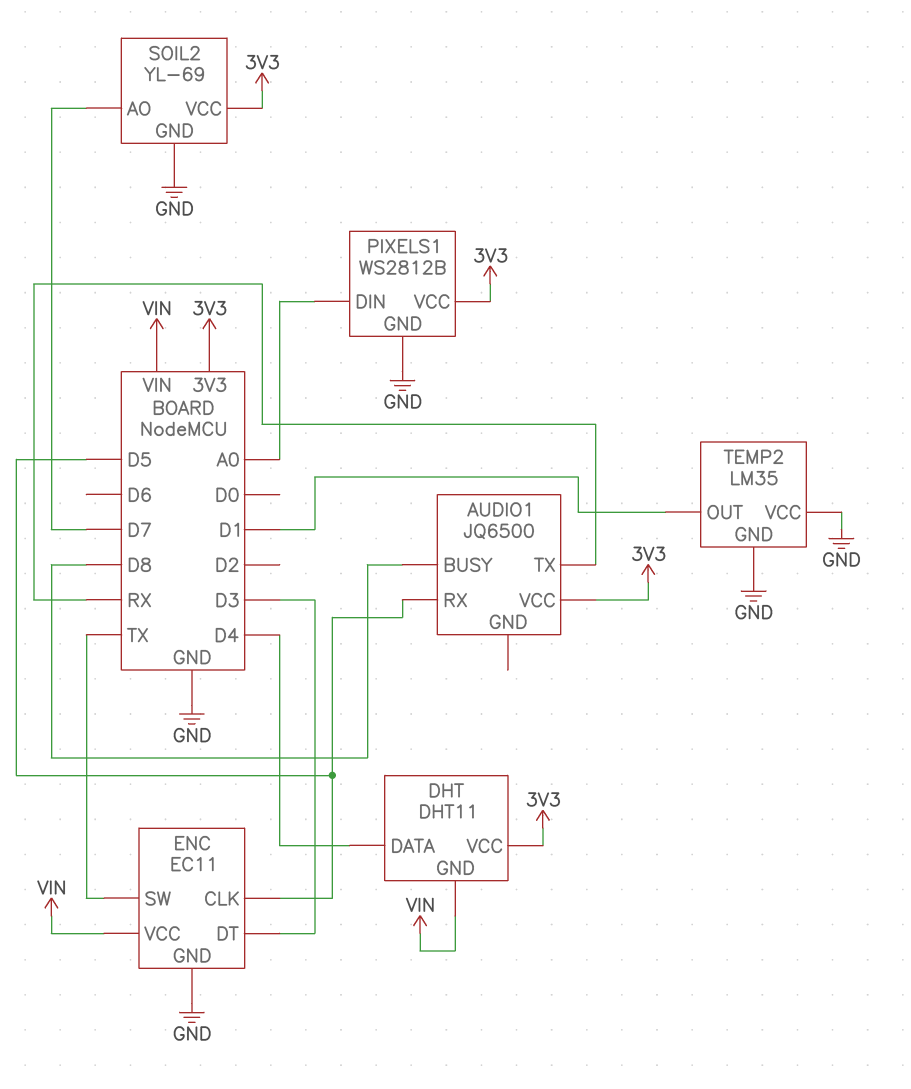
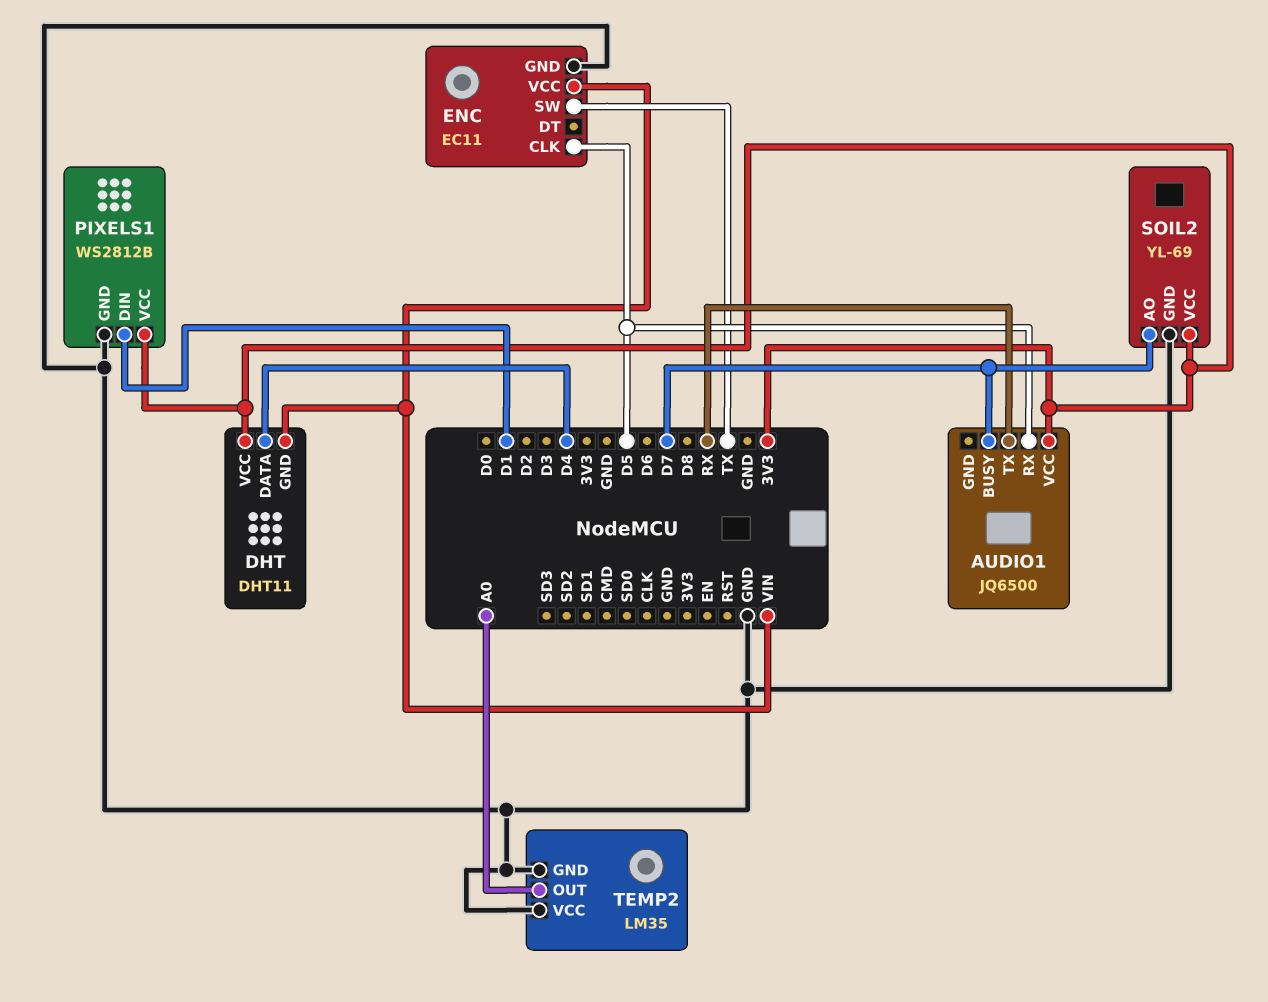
AUDIO1 pin BUSY: D8 -> D7
ENC pin DT: D3 -> none
PIXELS1 pin DIN: A0 -> D1
TEMP2 pin OUT: D1 -> A0

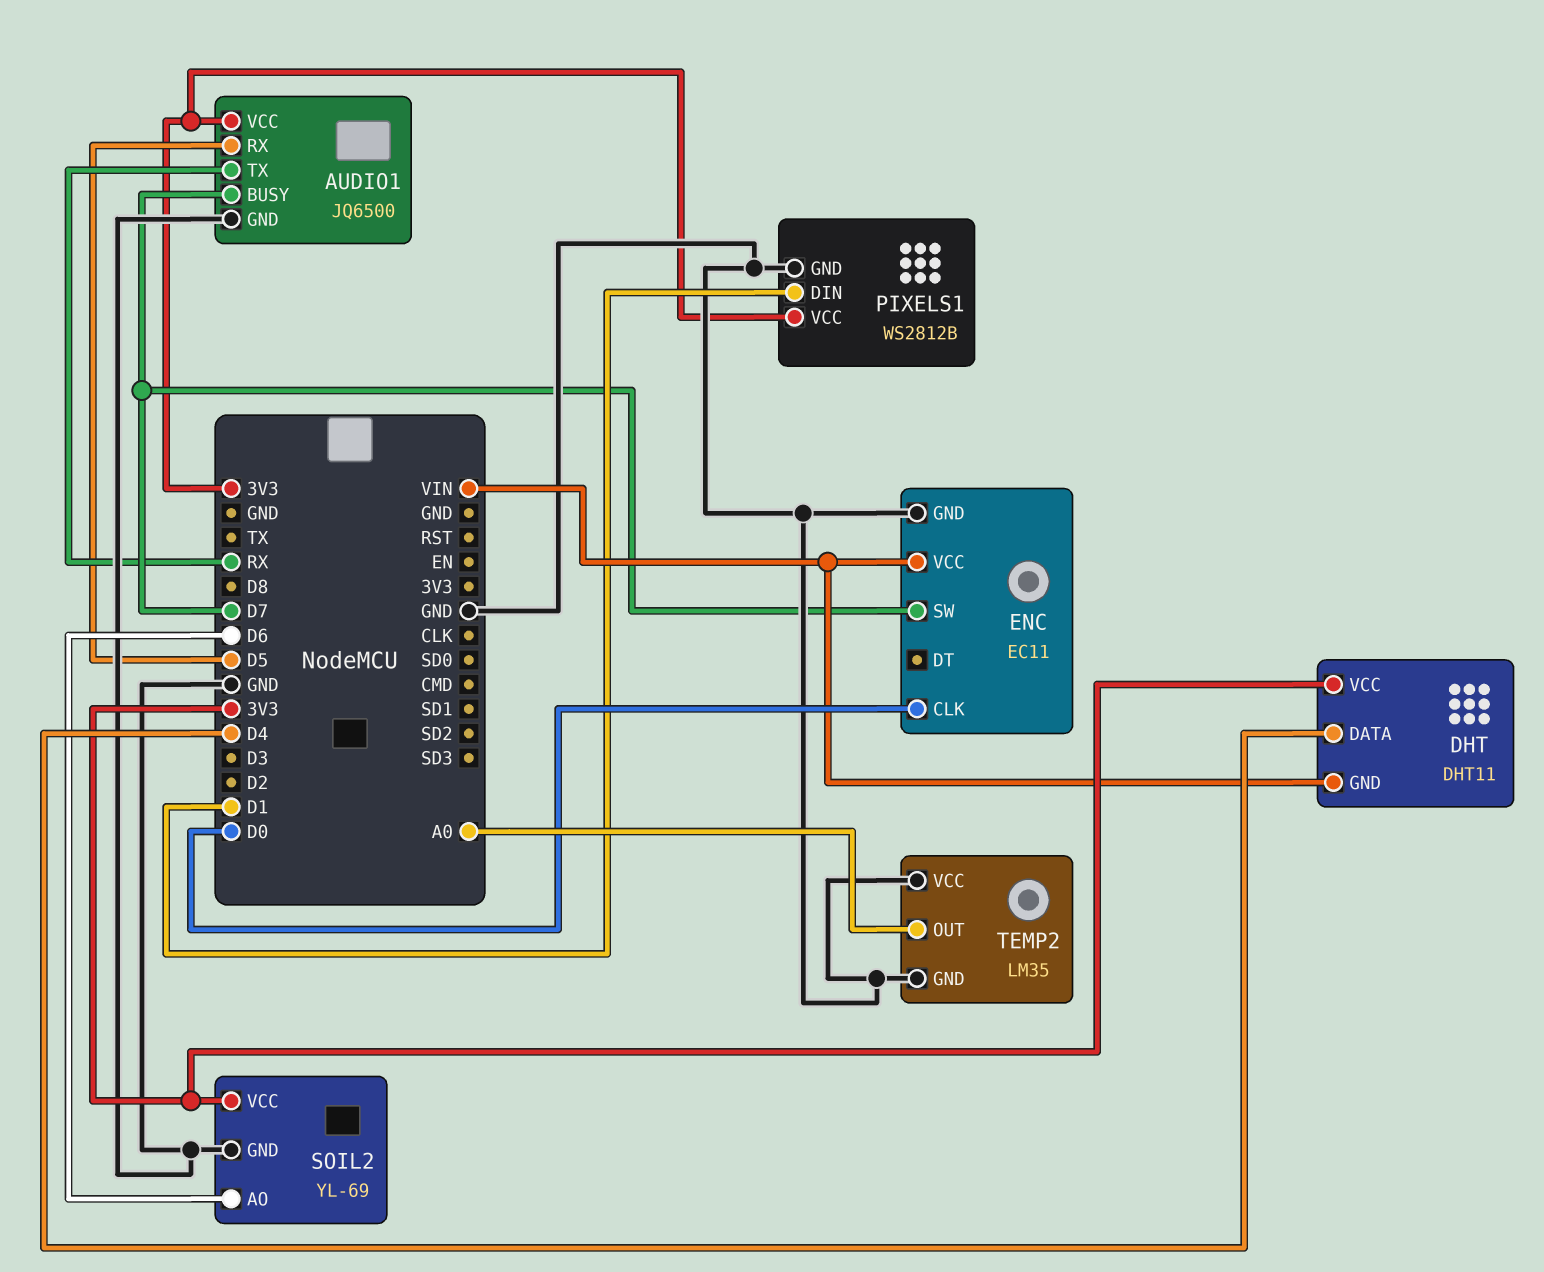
AUDIO1 pin GND: none -> GND
ENC pin CLK: D5 -> D0
ENC pin SW: TX -> D7
SOIL2 pin AO: D7 -> D6

